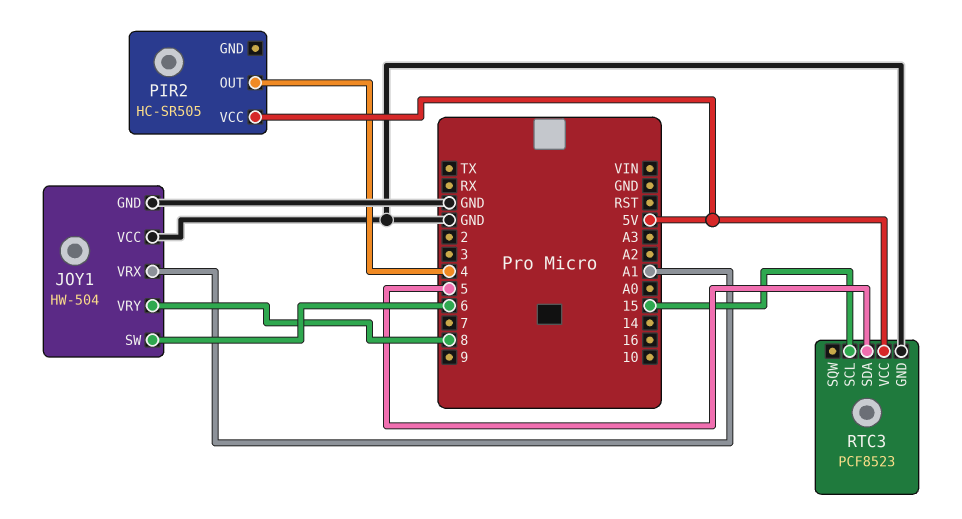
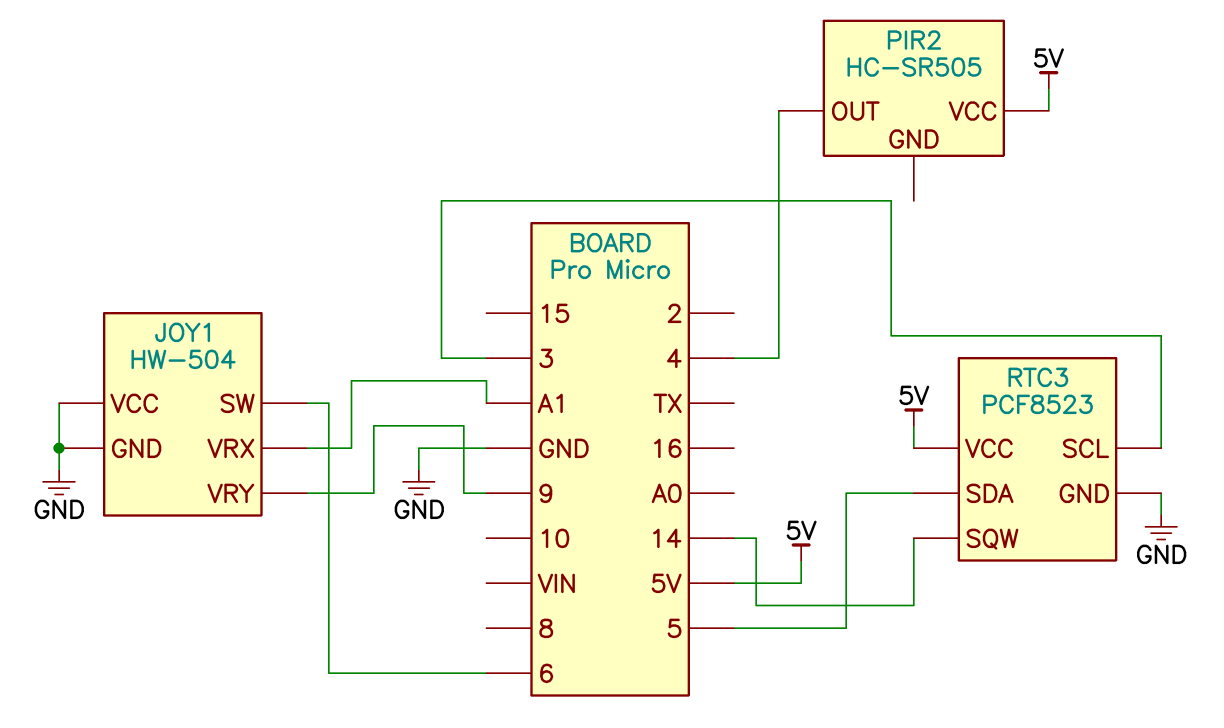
JOY1 pin VRY: 8 -> 9
RTC3 pin SCL: 15 -> 3
RTC3 pin SQW: none -> 14

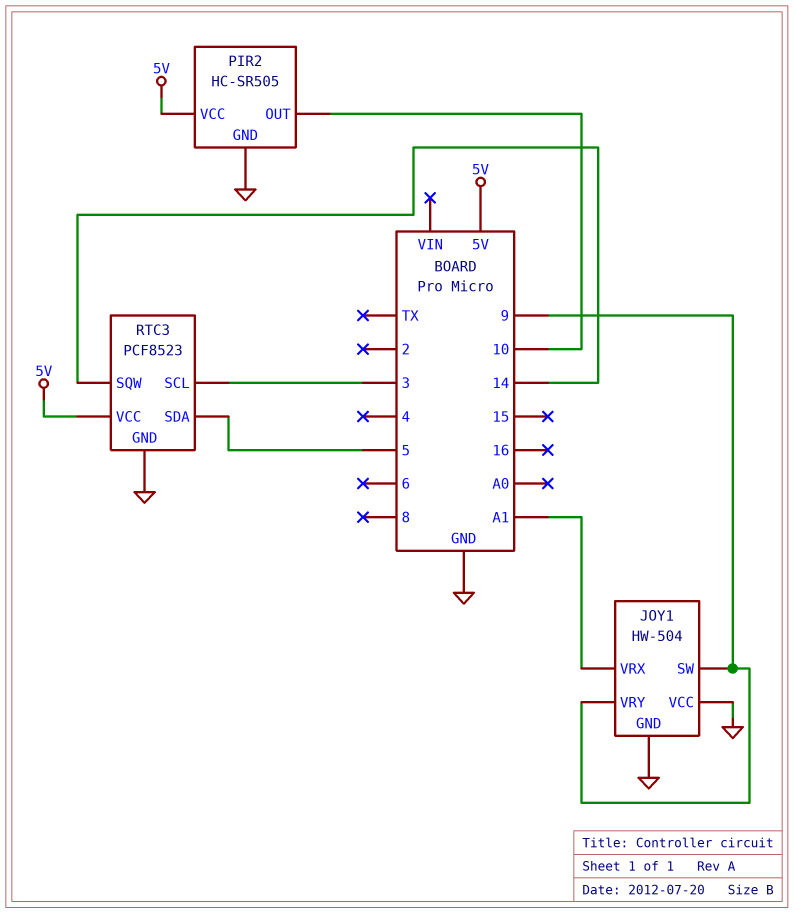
JOY1 pin SW: 6 -> 9
PIR2 pin GND: none -> GND
PIR2 pin OUT: 4 -> 10

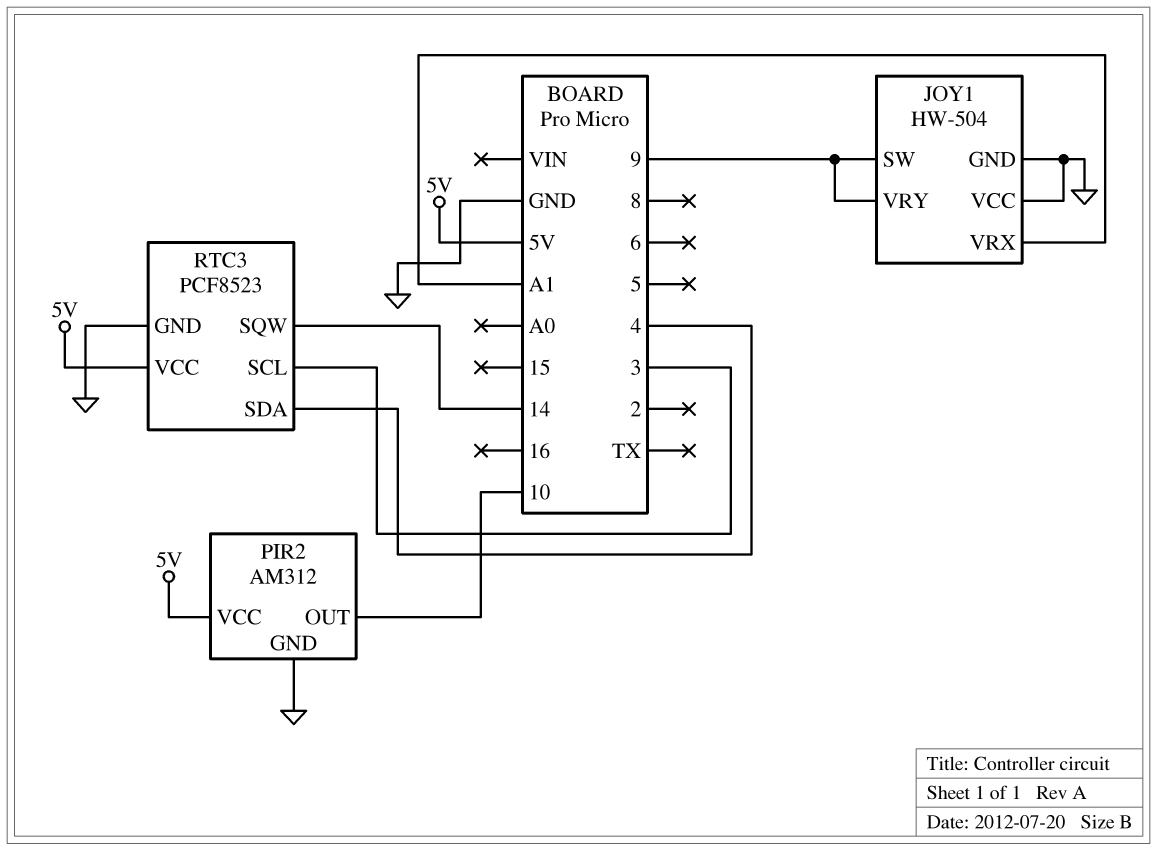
PIR2: HC-SR505 -> AM312
RTC3 pin SDA: 5 -> 4

